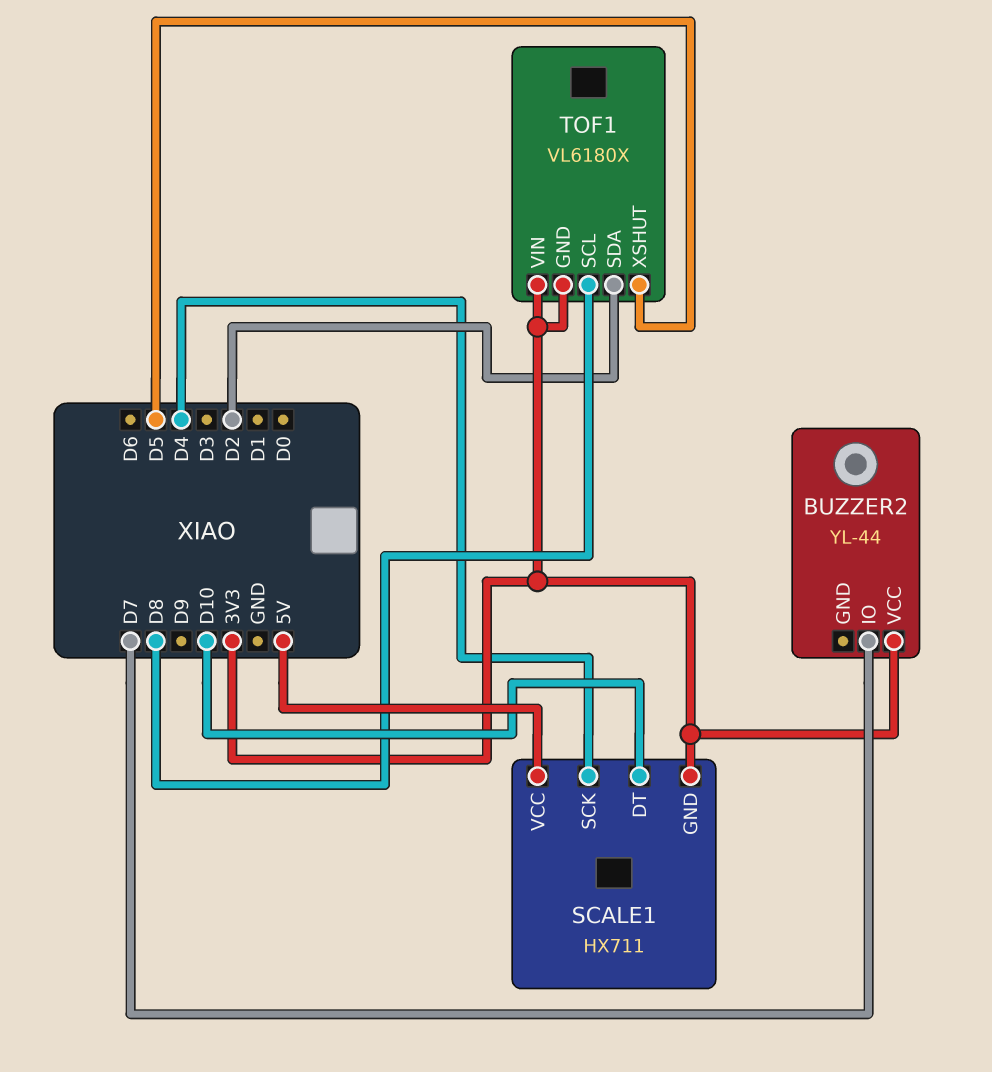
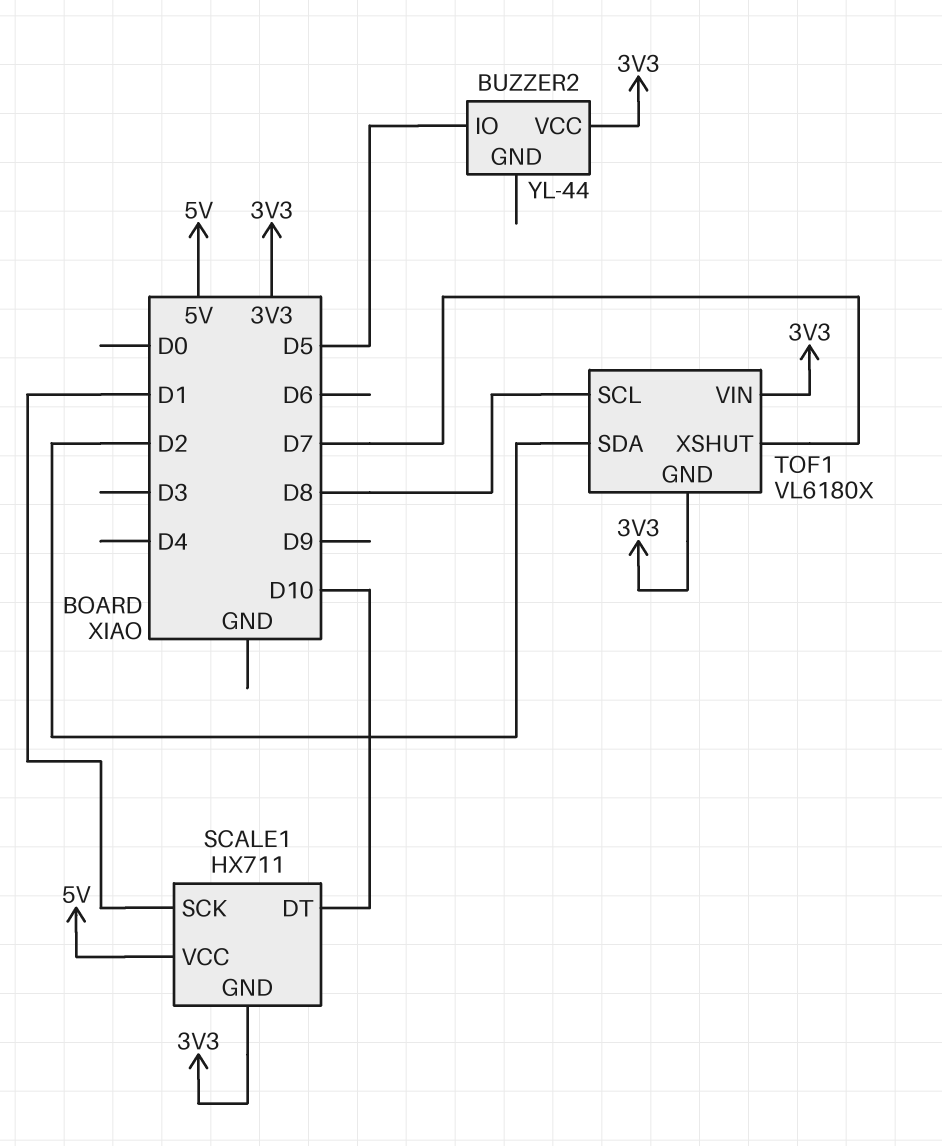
BUZZER2 pin IO: D7 -> D5
SCALE1 pin SCK: D4 -> D1
TOF1 pin XSHUT: D5 -> D7

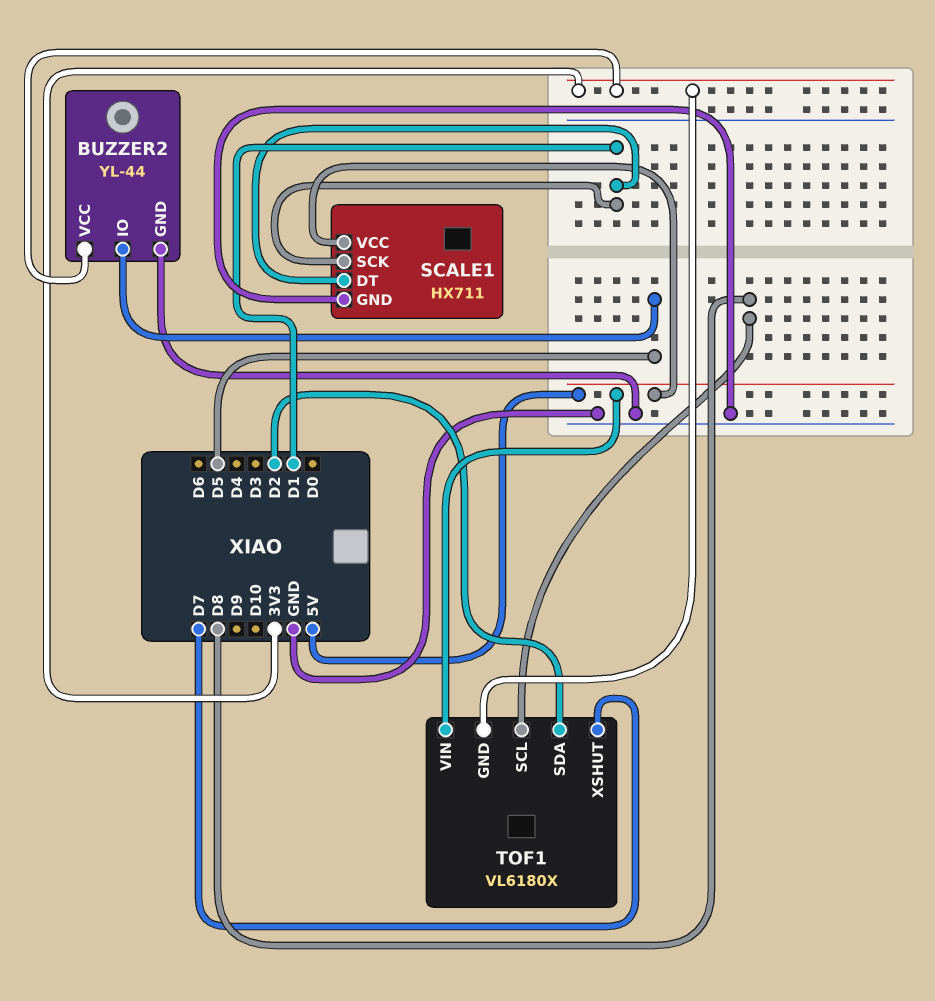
BUZZER2 pin GND: none -> GND
SCALE1 pin DT: D10 -> D1
SCALE1 pin GND: 3V3 -> GND
TOF1 pin VIN: 3V3 -> 5V

